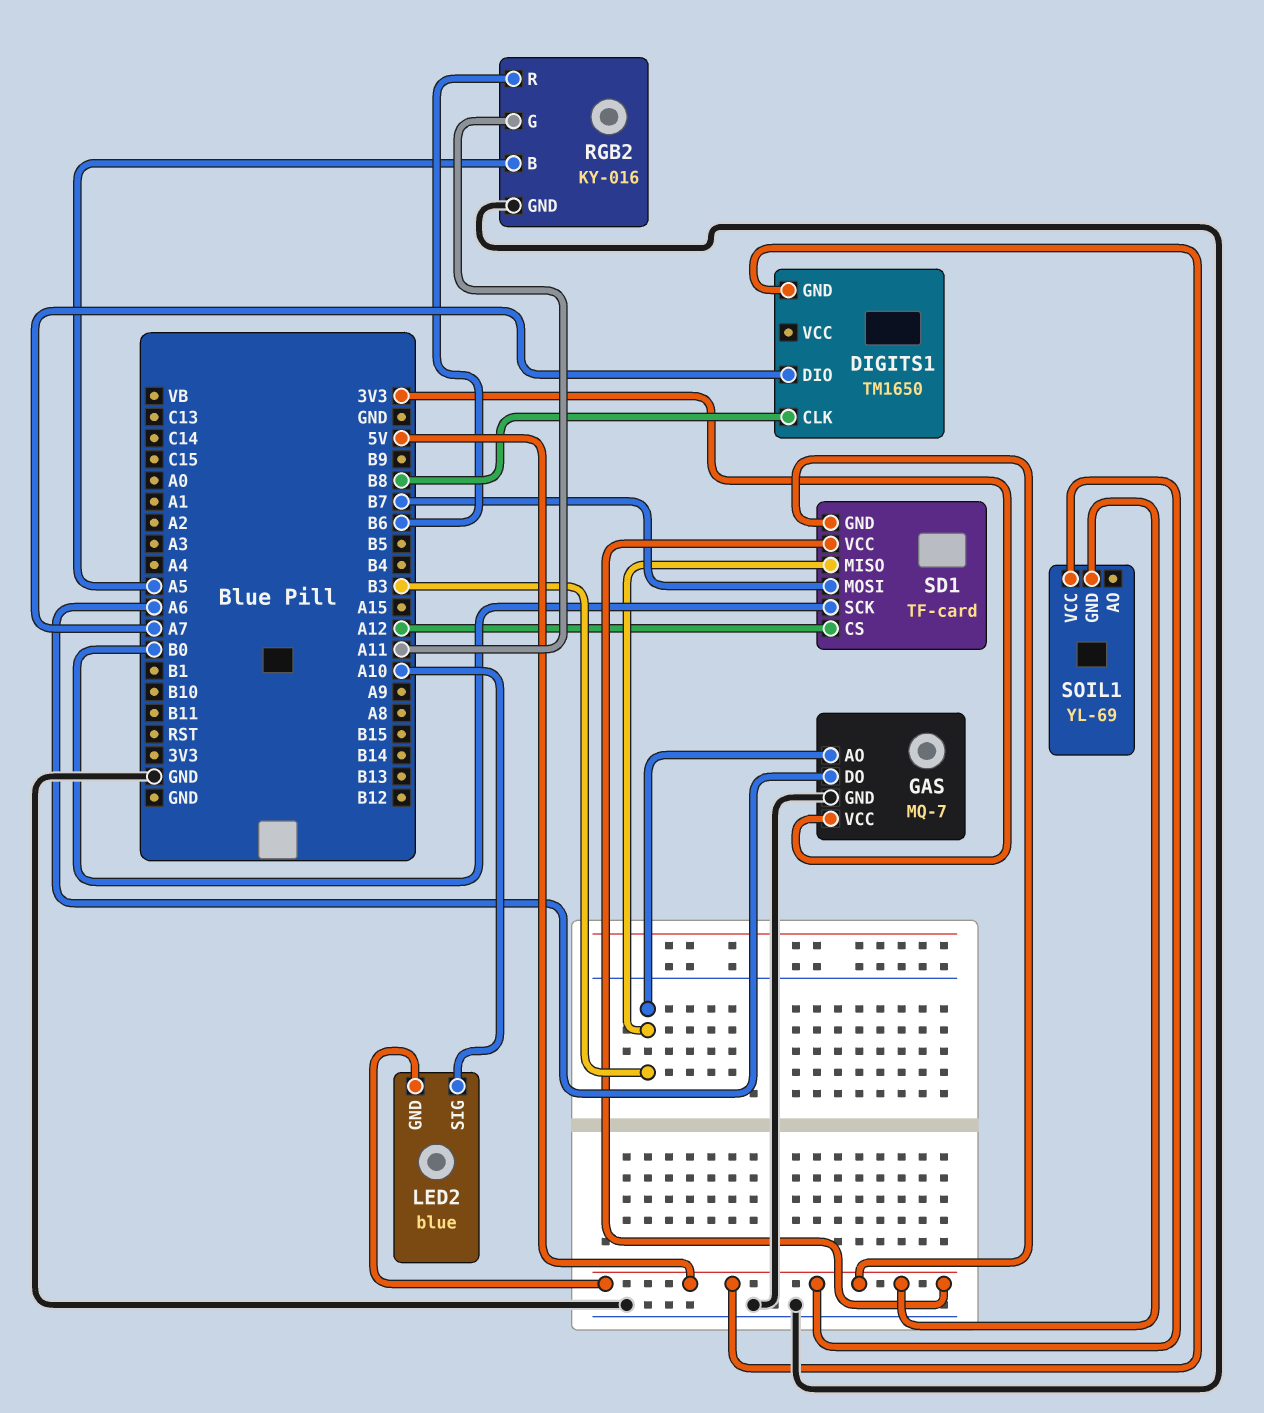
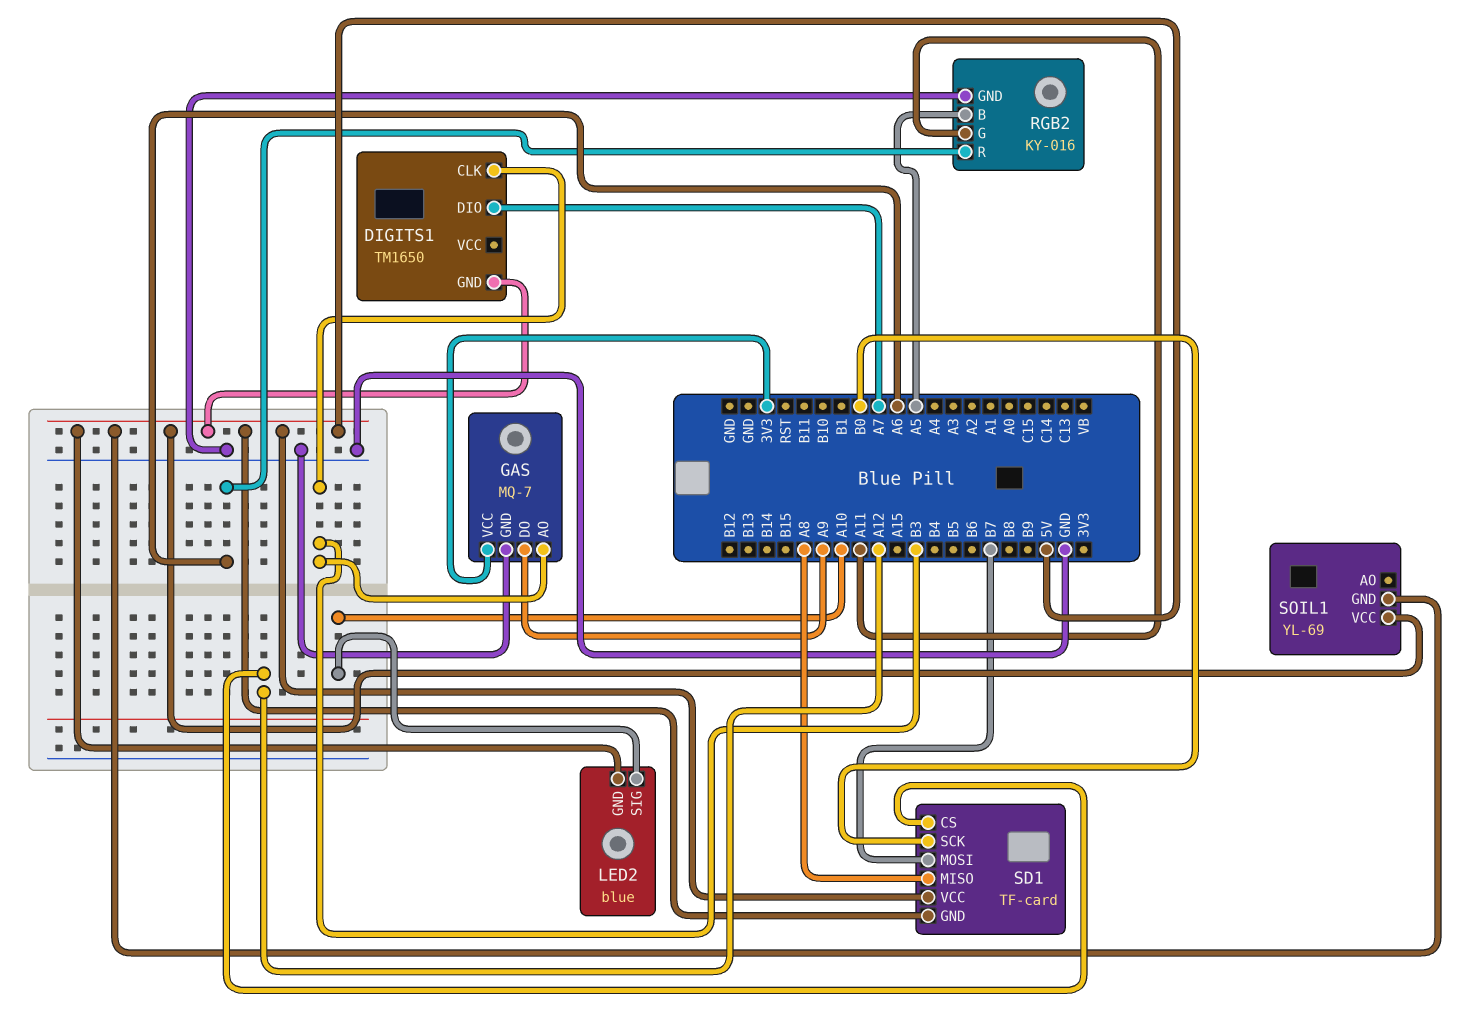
DIGITS1 pin CLK: B8 -> B3
GAS pin DO: A6 -> A9
RGB2 pin R: B6 -> A6
SD1 pin MISO: B3 -> A8

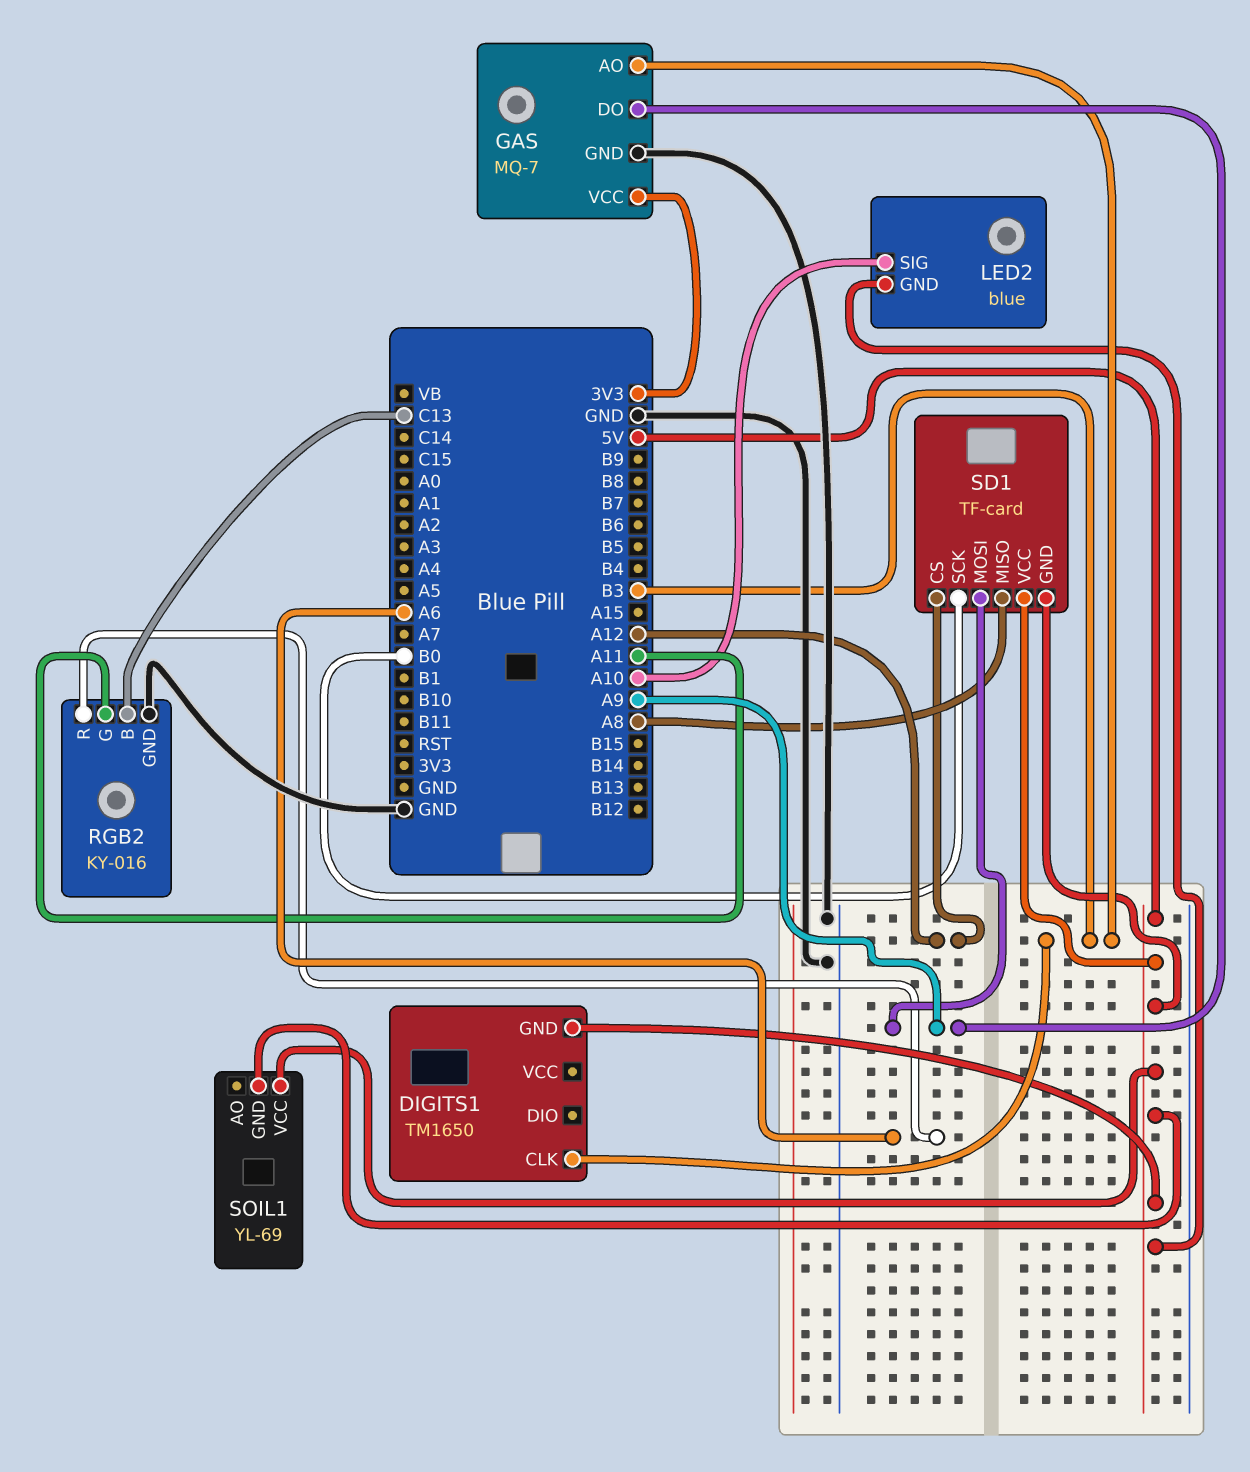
DIGITS1 pin DIO: A7 -> none
RGB2 pin B: A5 -> C13
SD1 pin MOSI: B7 -> A9

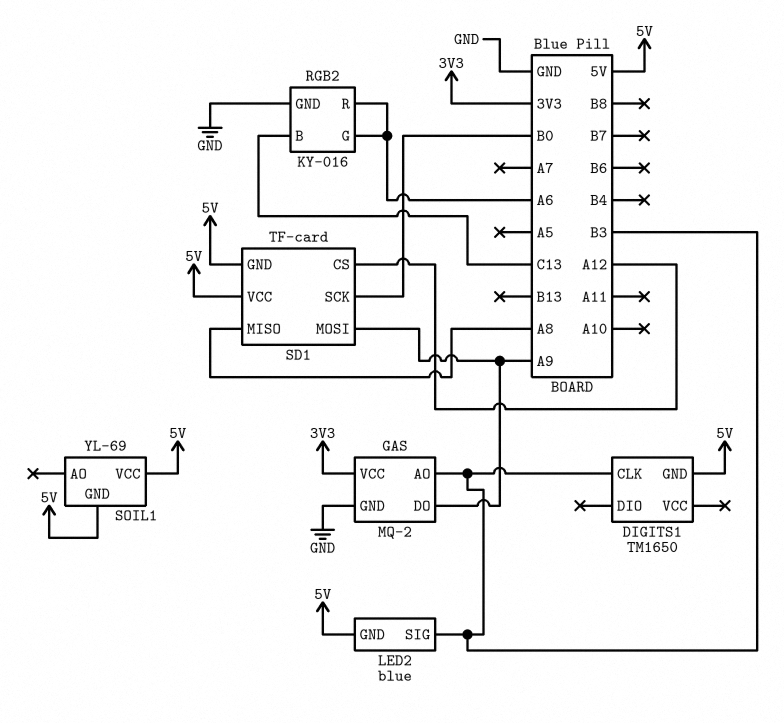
GAS: MQ-7 -> MQ-2
LED2 pin SIG: A10 -> B3
RGB2 pin G: A11 -> A6

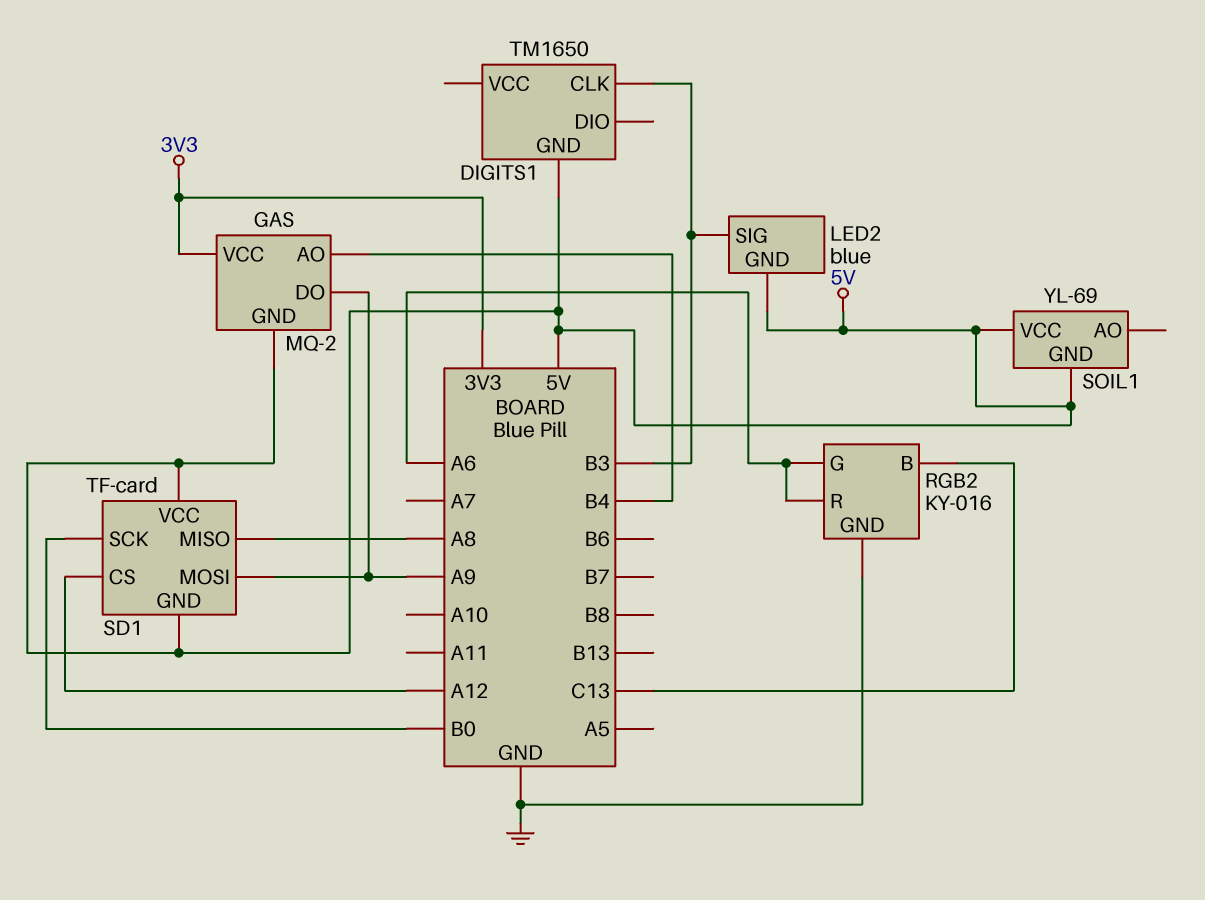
GAS pin AO: B3 -> B4
GAS pin GND: GND -> 5V

